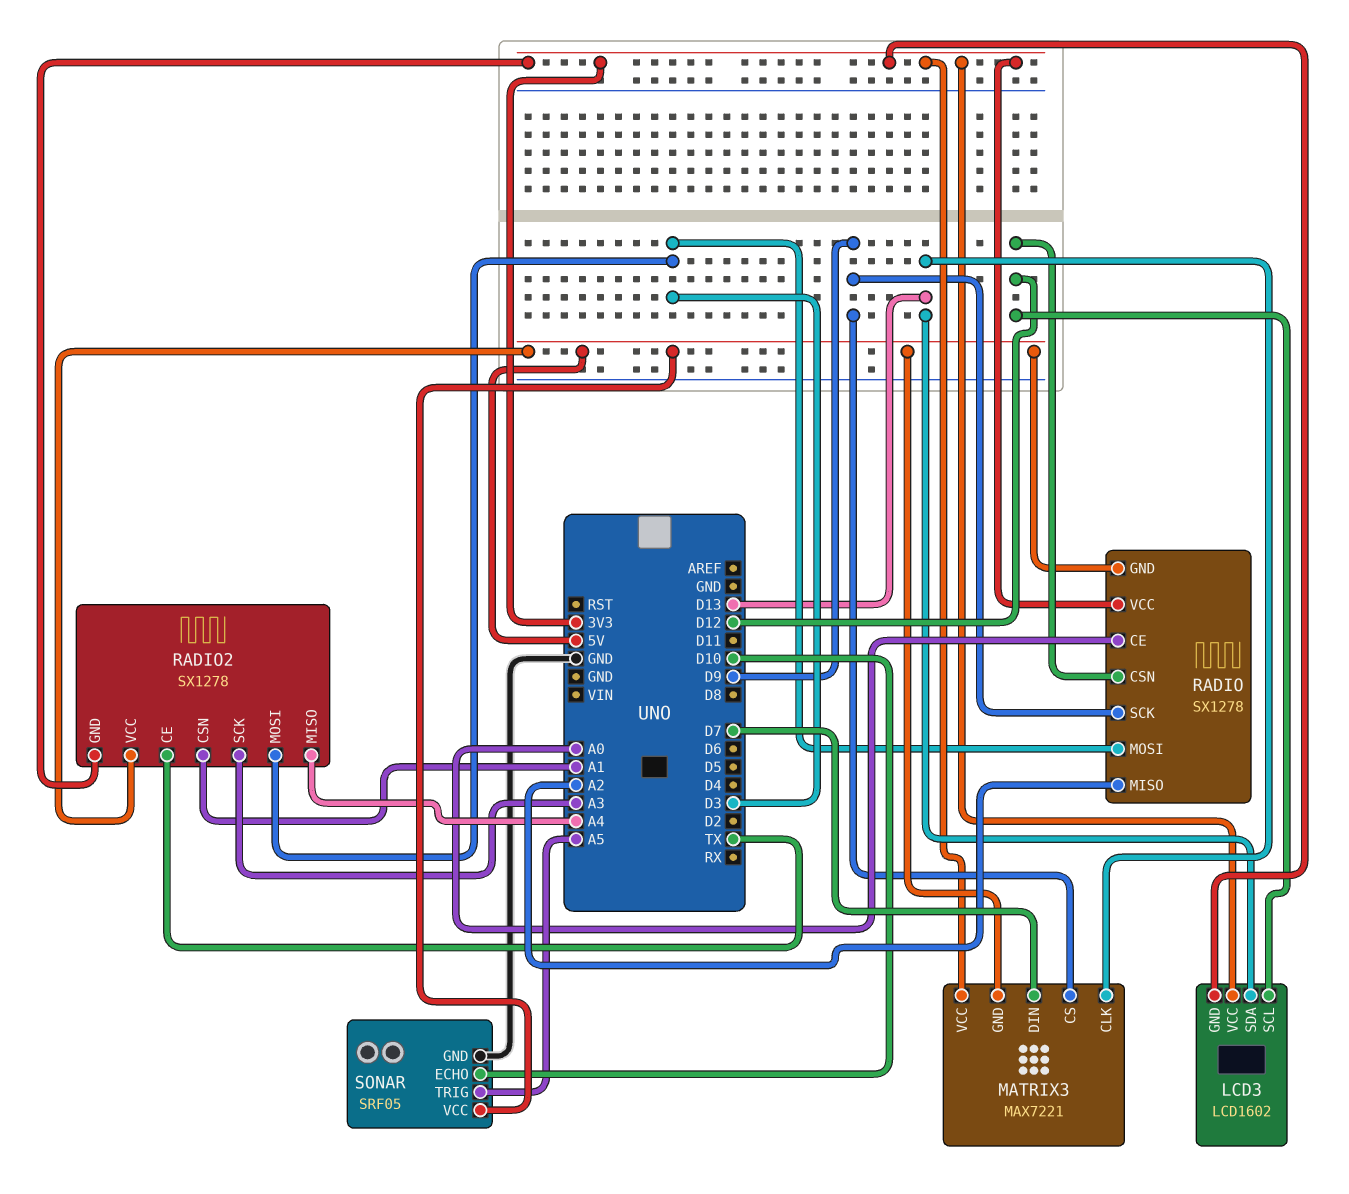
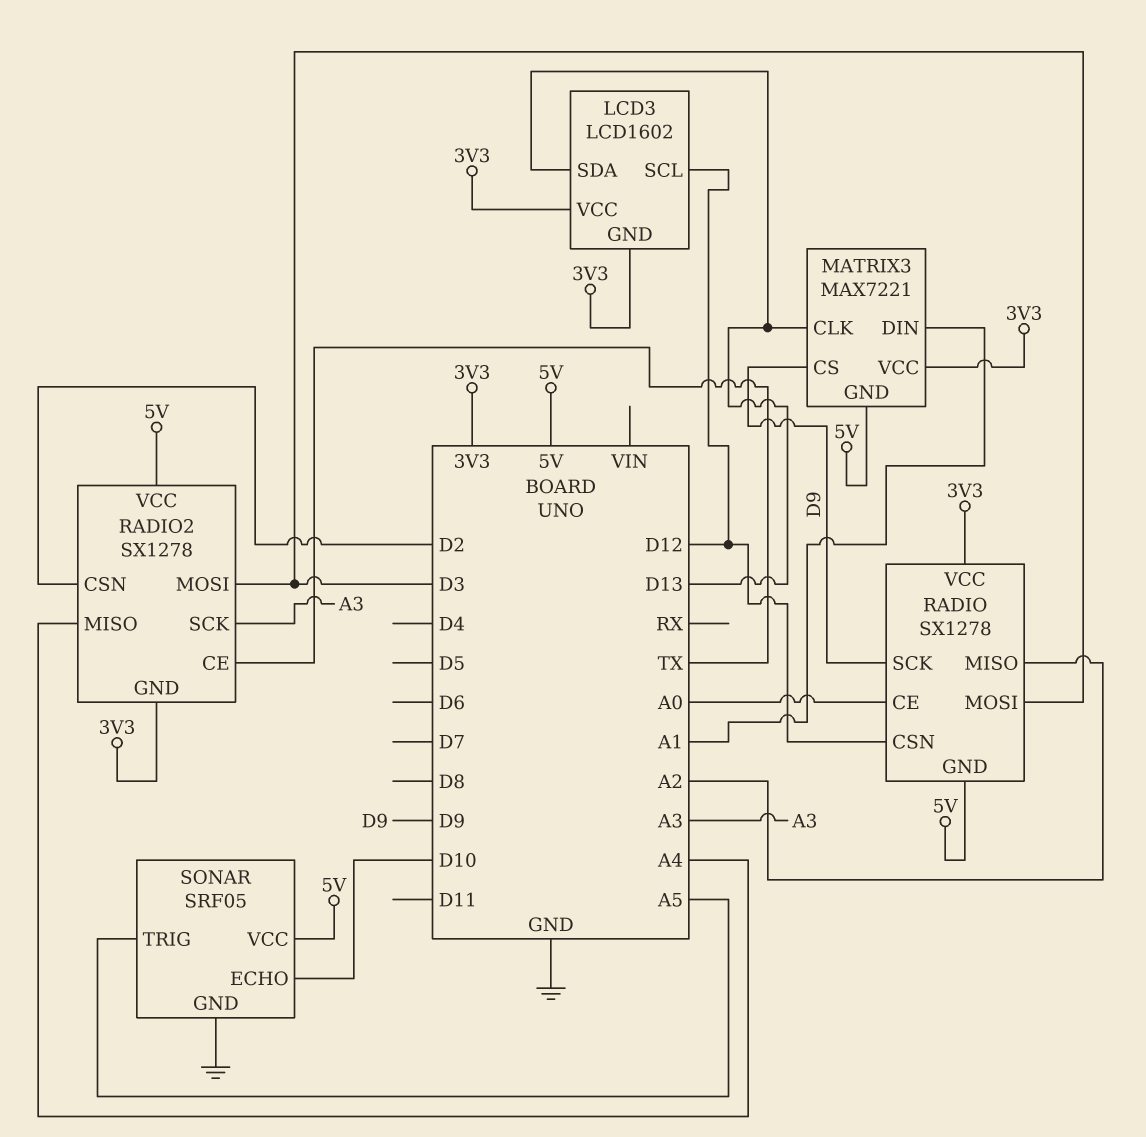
MATRIX3 pin DIN: D7 -> A1
RADIO2 pin CSN: A1 -> D2

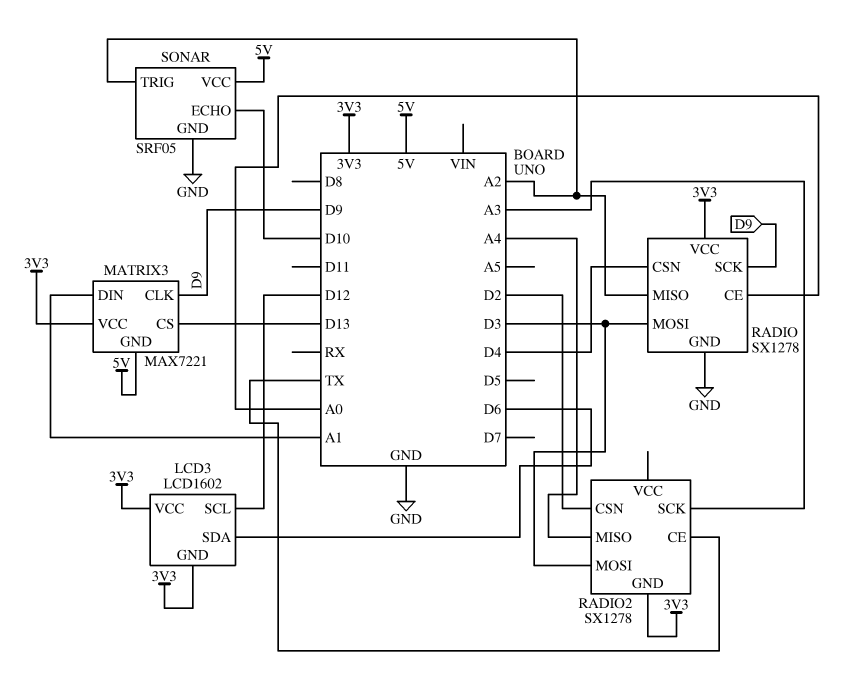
LCD3 pin SDA: D13 -> D6
MATRIX3 pin CLK: D13 -> D9
MATRIX3 pin CS: D9 -> D13
RADIO pin CSN: D12 -> D4
RADIO pin GND: 5V -> GND
RADIO2 pin VCC: 5V -> none
SONAR pin TRIG: A5 -> A2

